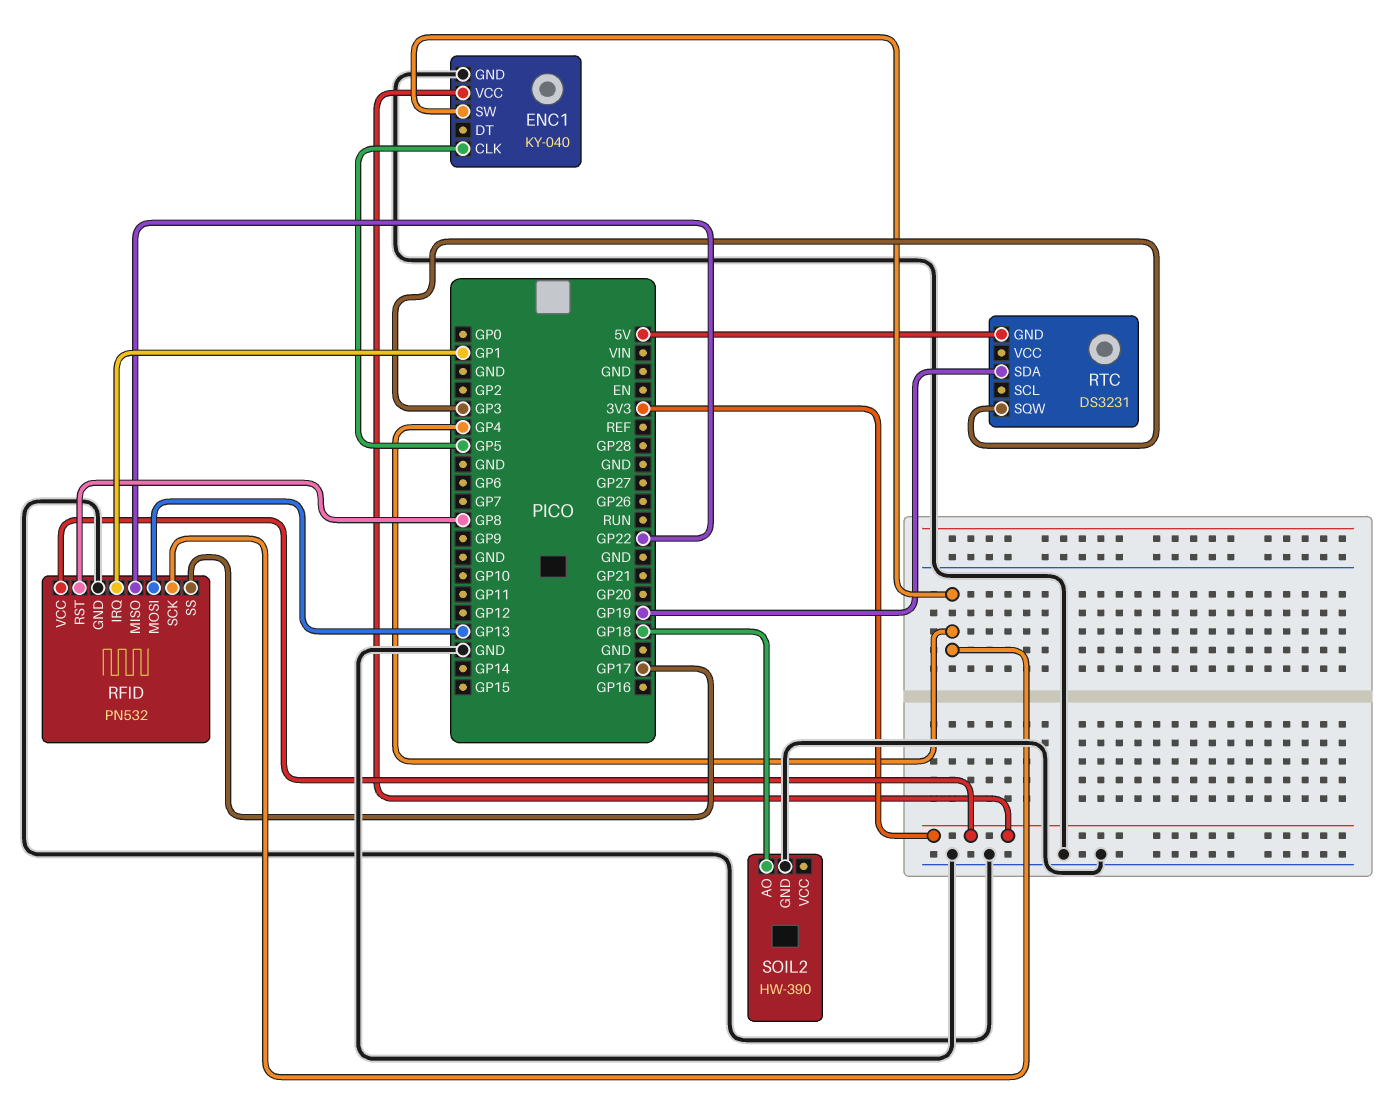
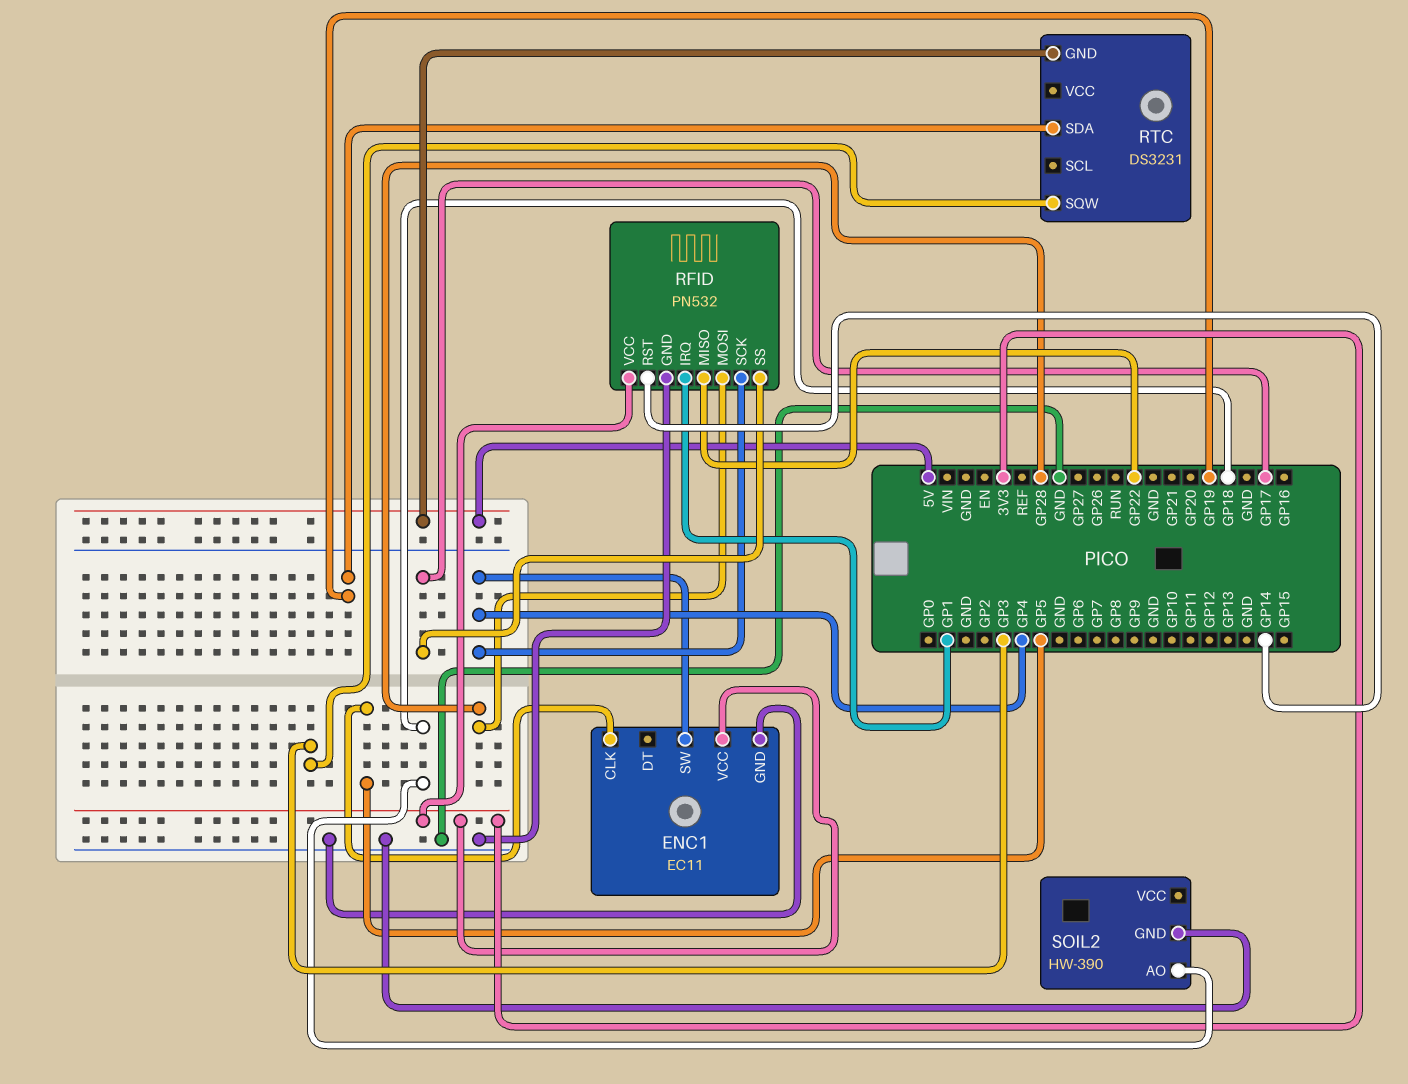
ENC1: KY-040 -> EC11
RFID pin MOSI: GP13 -> GP28
RFID pin RST: GP8 -> GP14

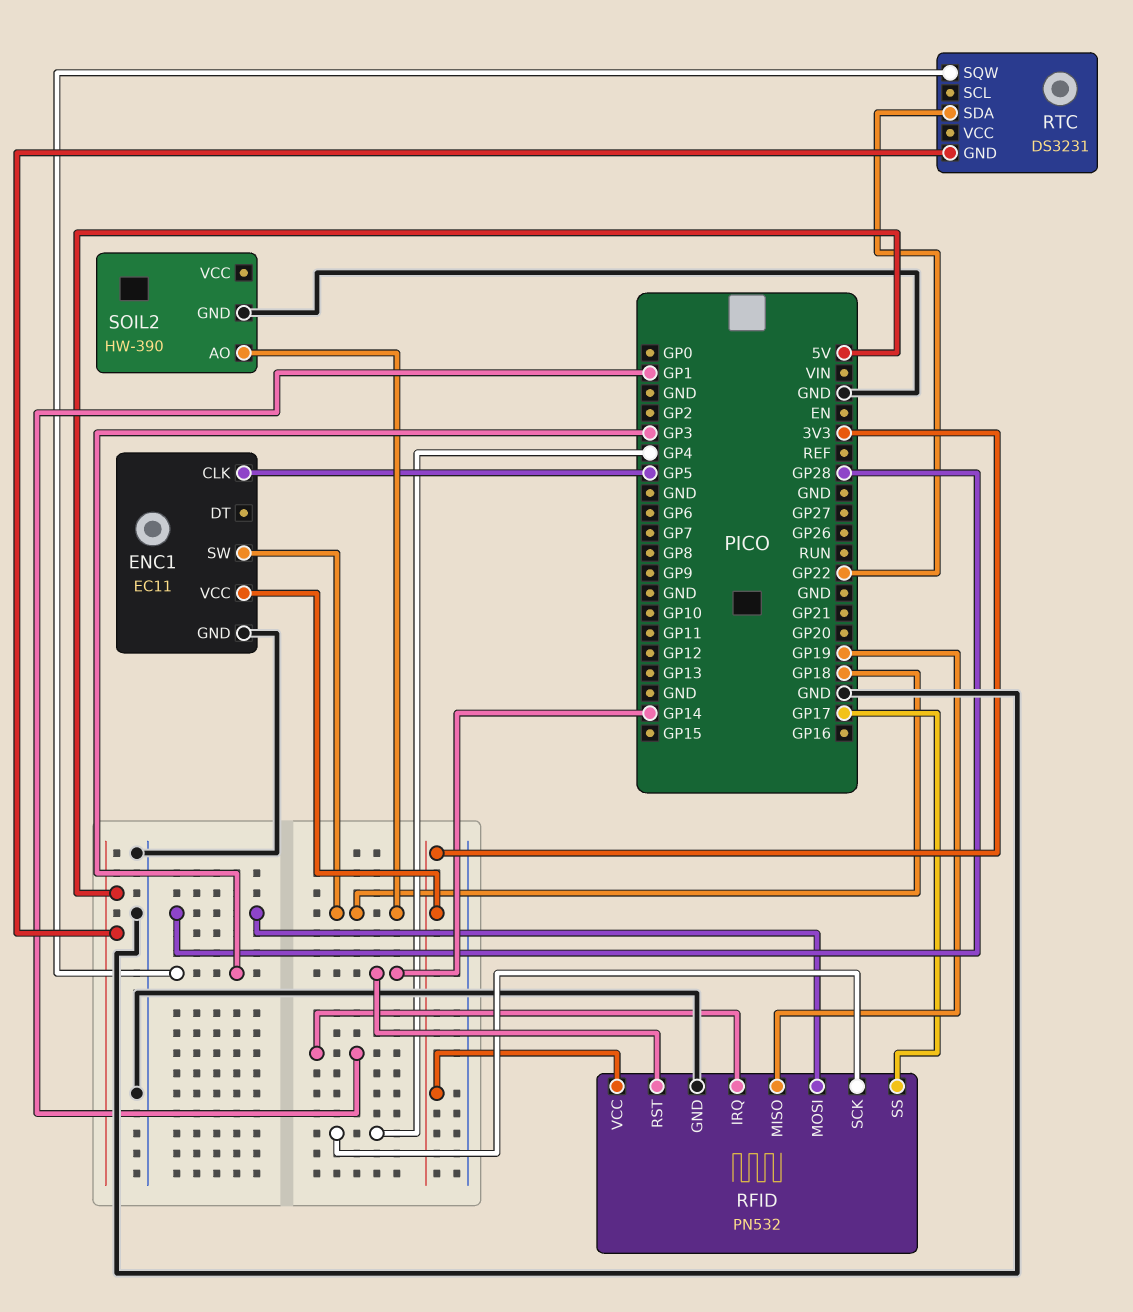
ENC1 pin SW: GP4 -> GP18
RFID pin MISO: GP22 -> GP19
RTC pin SDA: GP19 -> GP22

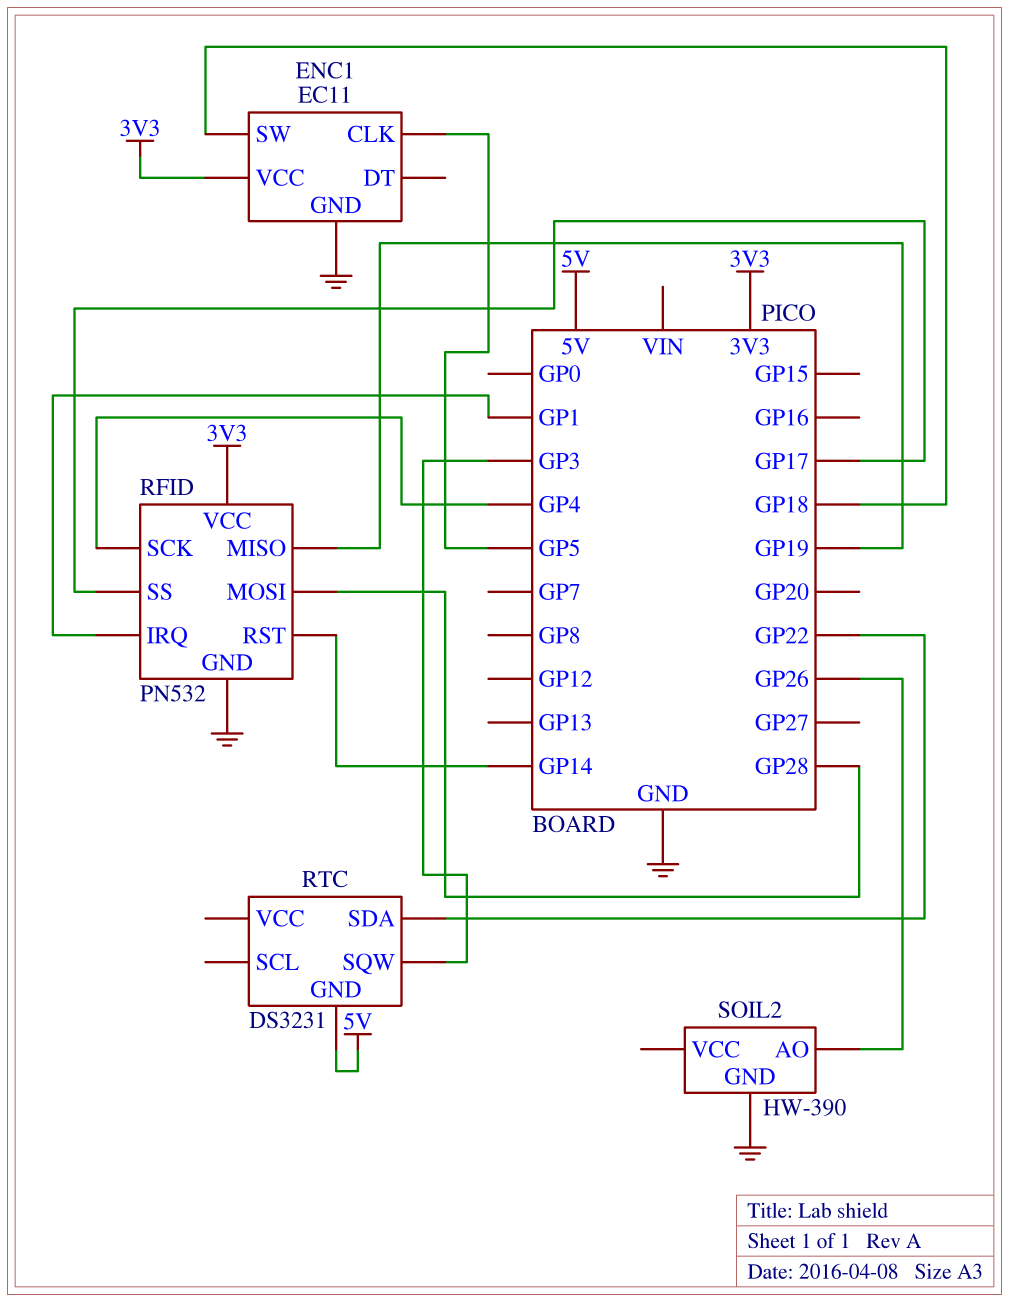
SOIL2 pin AO: GP18 -> GP26

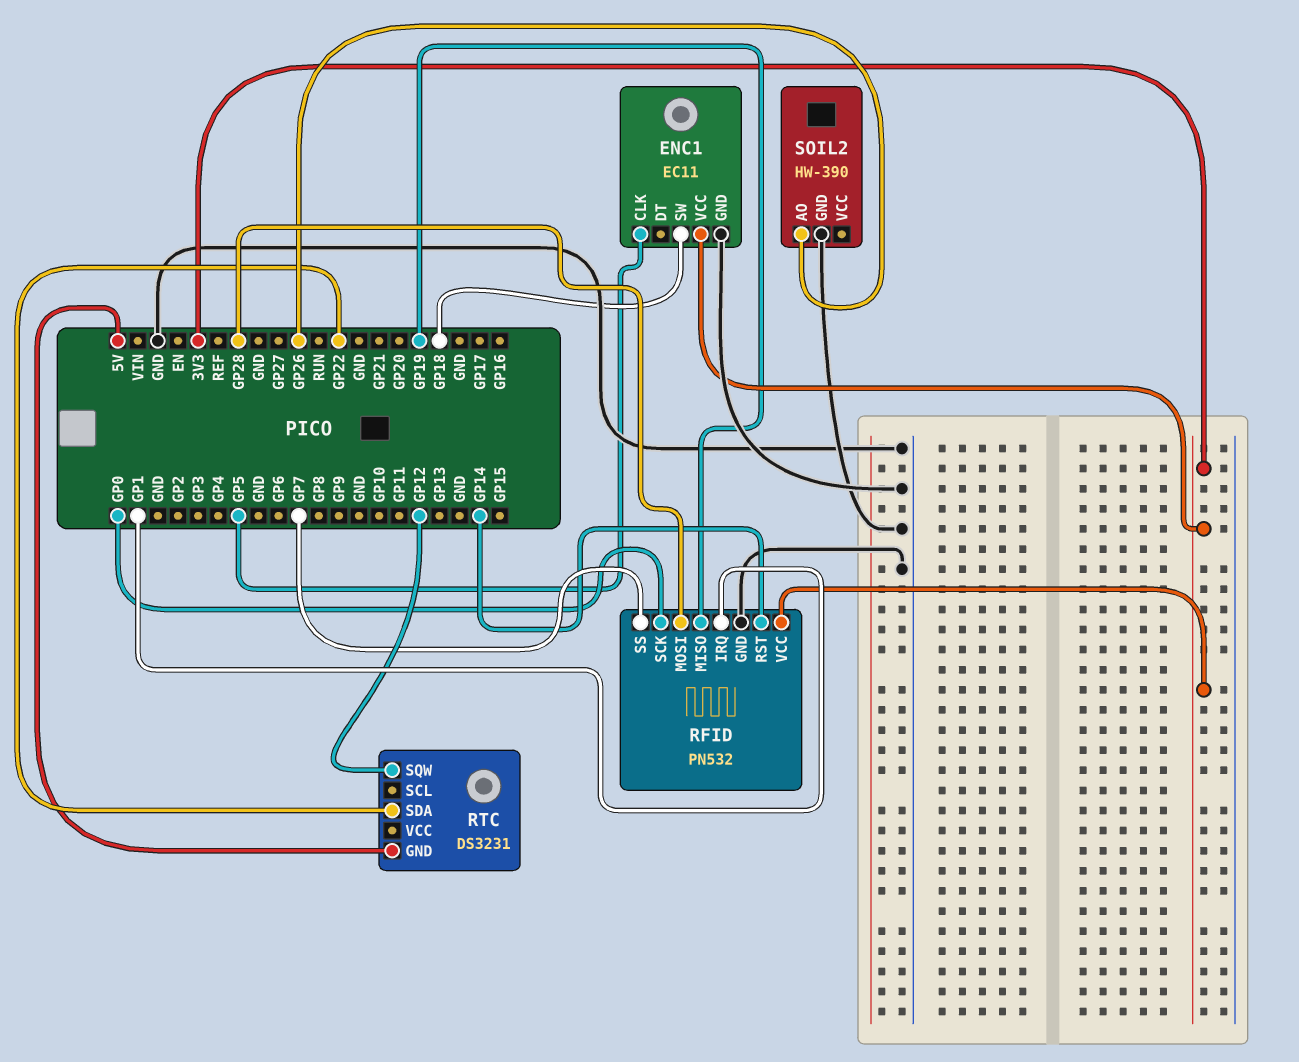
RFID pin SCK: GP4 -> GP0
RFID pin SS: GP17 -> GP7
RTC pin SQW: GP3 -> GP12

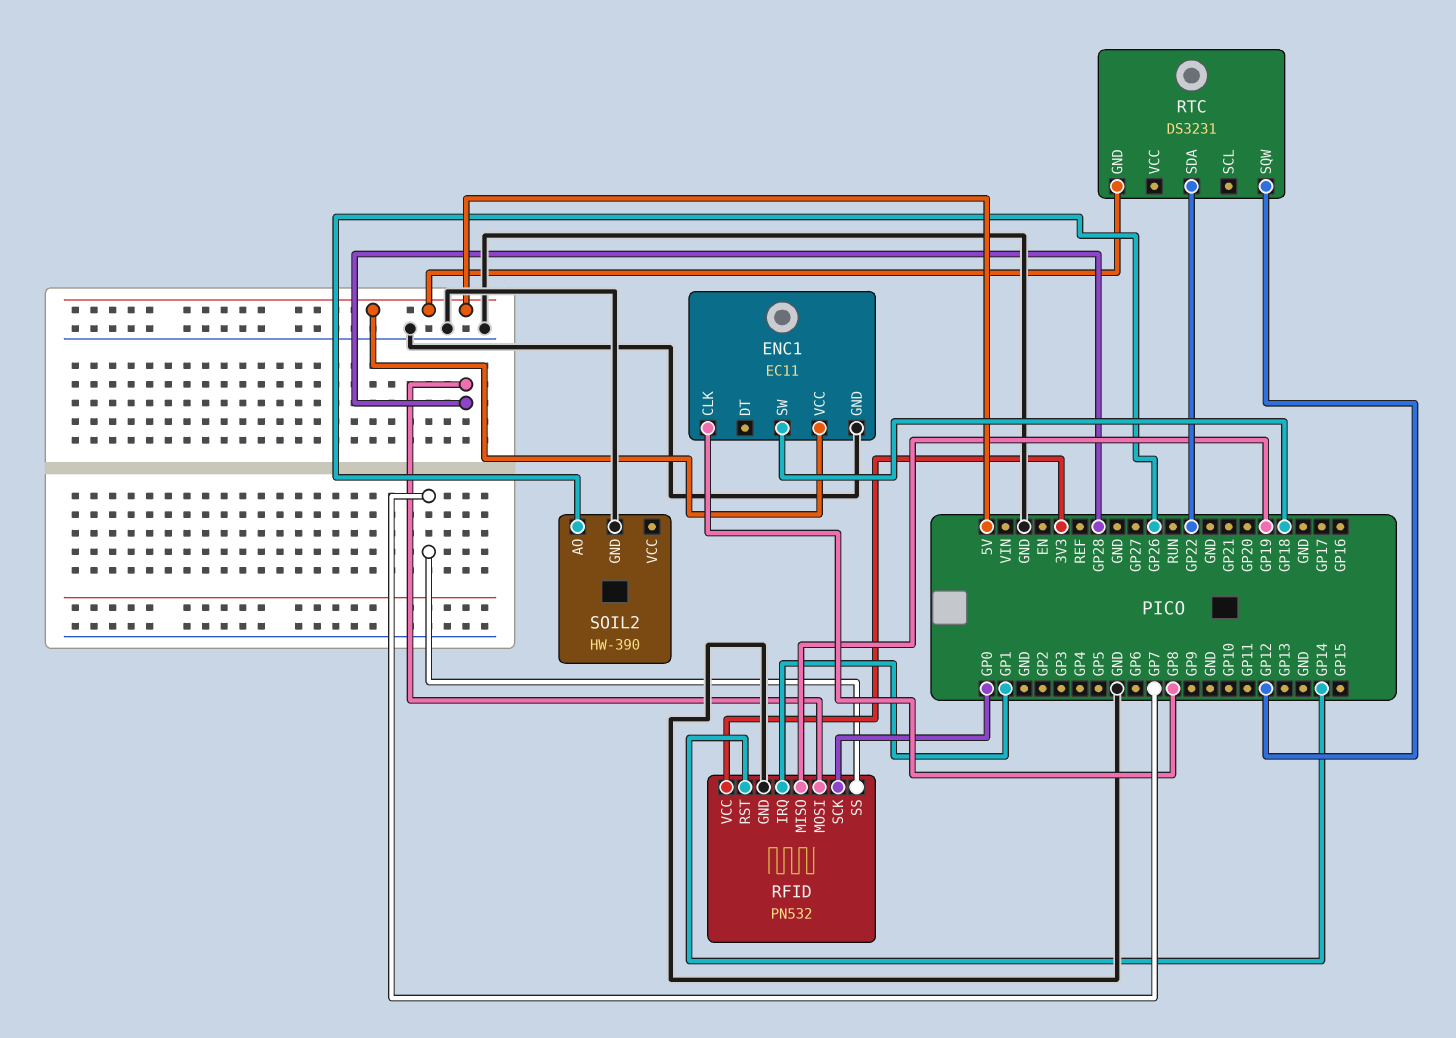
ENC1 pin CLK: GP5 -> GP8
ENC1 pin VCC: 3V3 -> 5V

